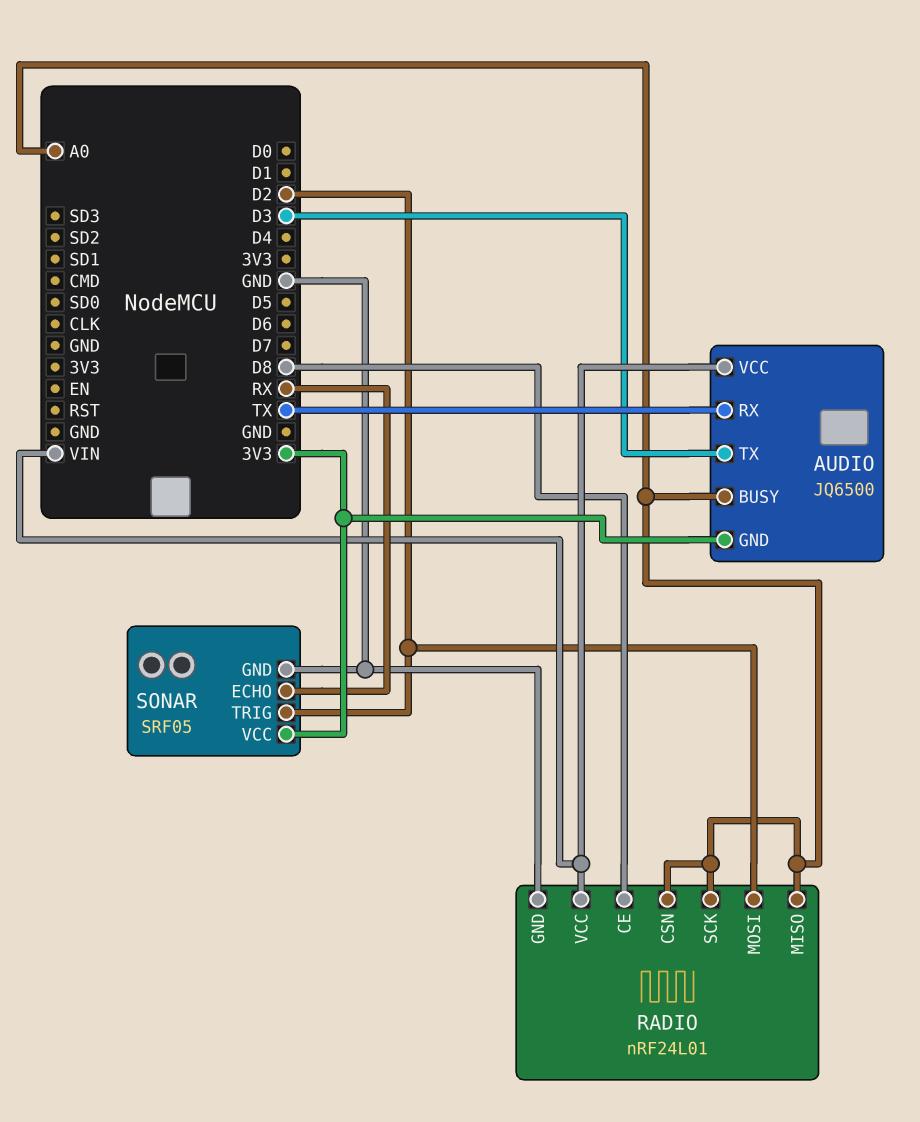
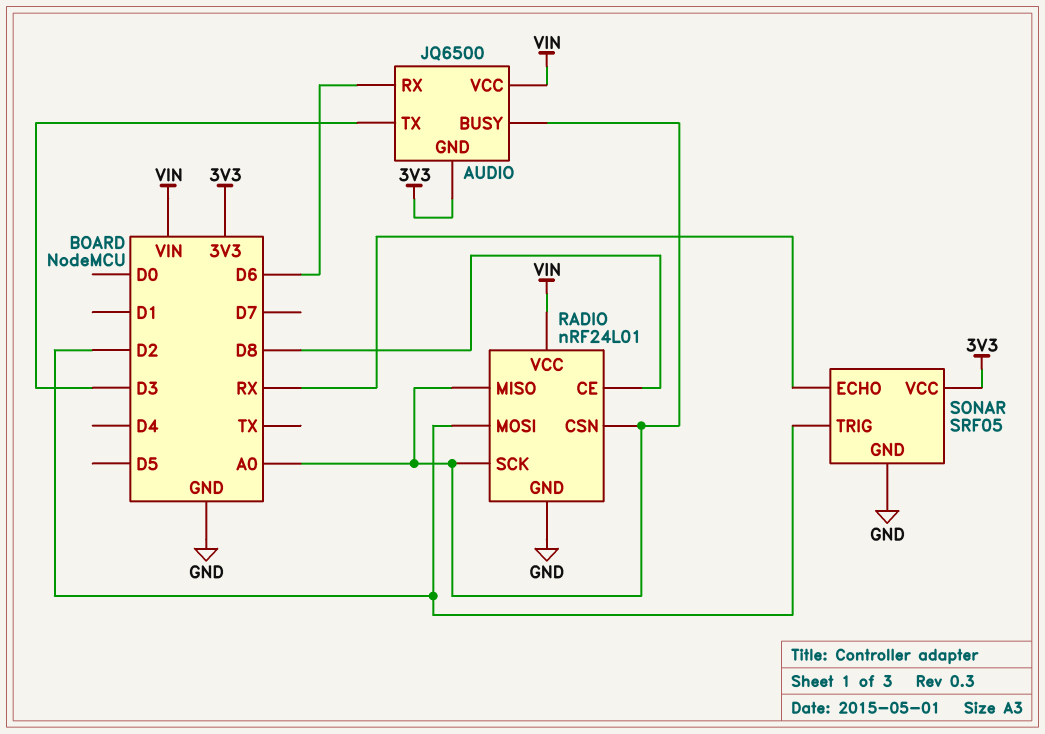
AUDIO pin RX: TX -> D6

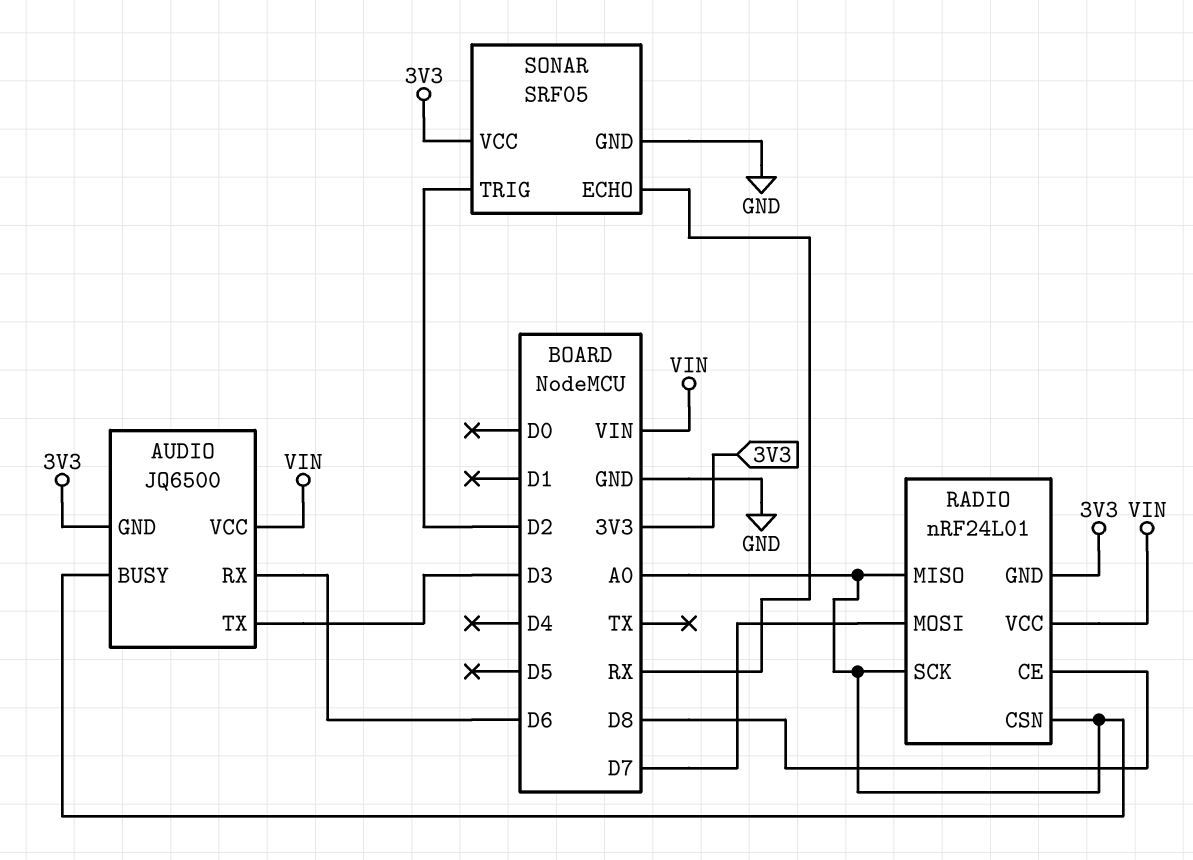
RADIO pin GND: GND -> 3V3
RADIO pin MOSI: D2 -> D7

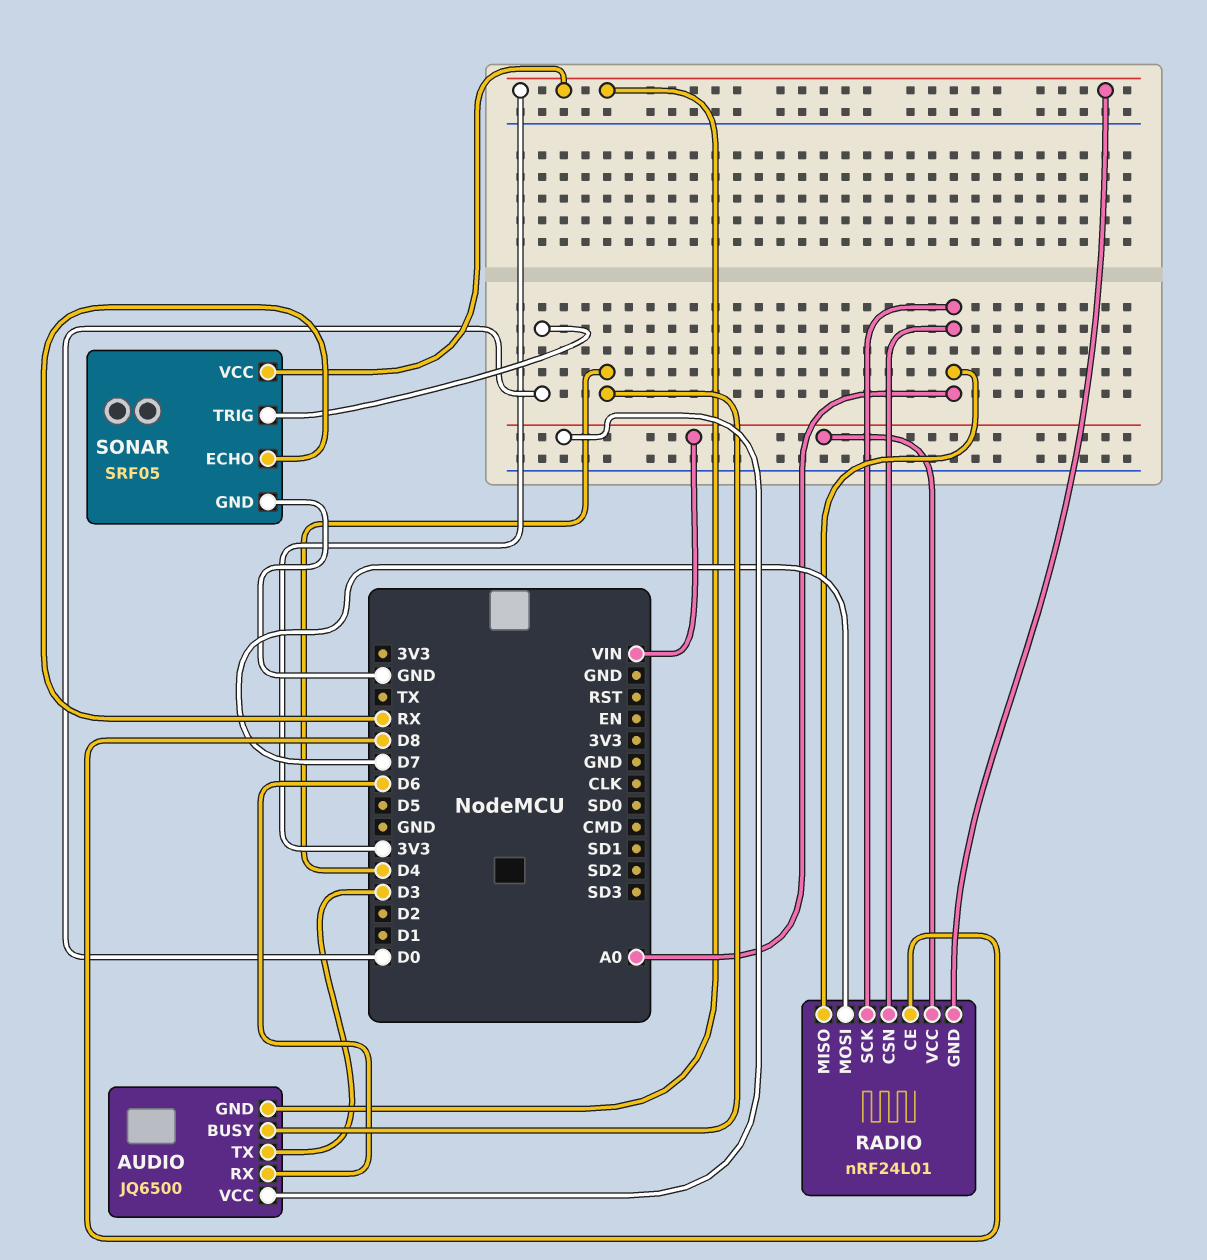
AUDIO pin BUSY: A0 -> D4
SONAR pin TRIG: D2 -> D0

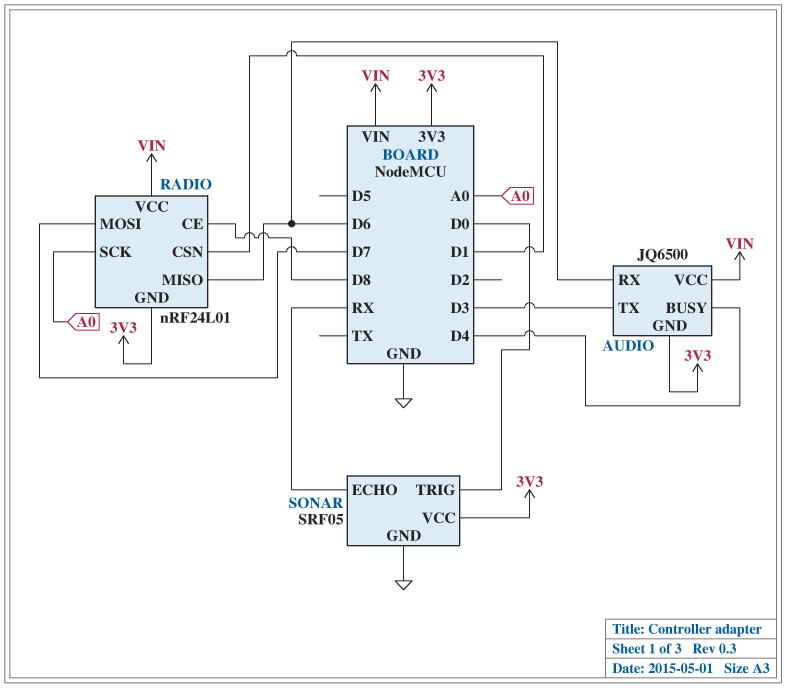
RADIO pin CSN: A0 -> D1
RADIO pin MISO: A0 -> D6

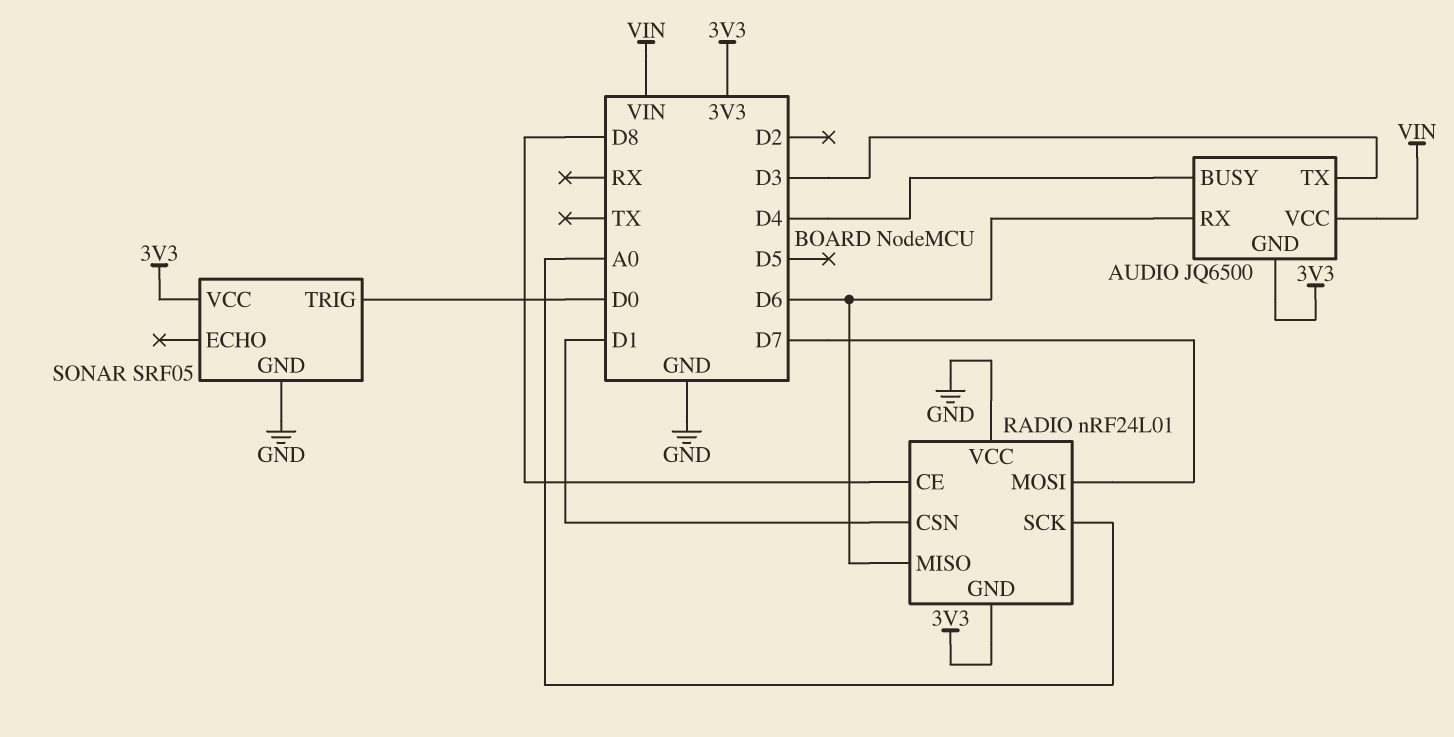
RADIO pin VCC: VIN -> GND
SONAR pin ECHO: RX -> none

